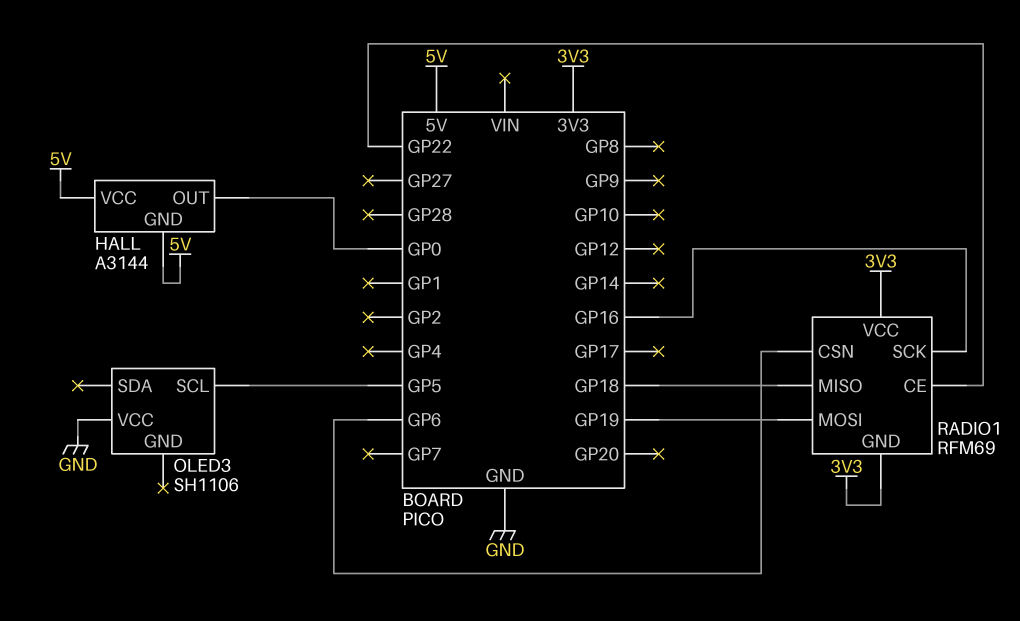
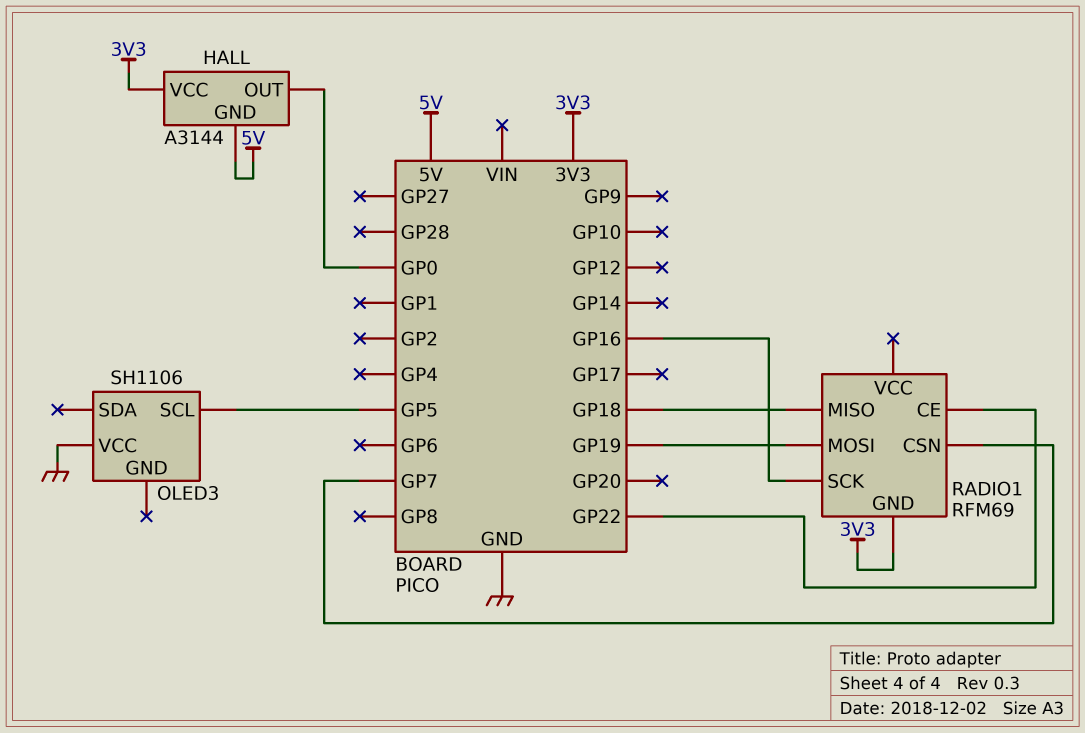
HALL pin VCC: 5V -> 3V3
RADIO1 pin CSN: GP6 -> GP7
RADIO1 pin VCC: 3V3 -> none

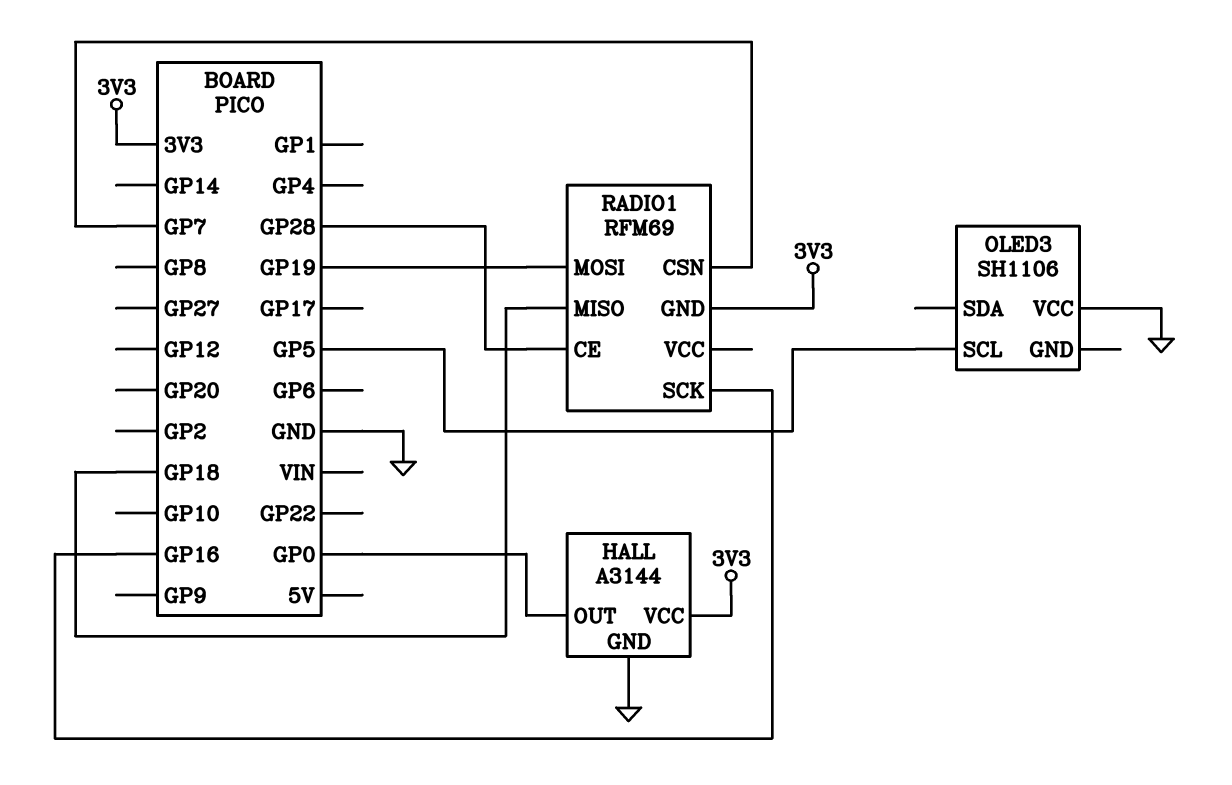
HALL pin GND: 5V -> GND
RADIO1 pin CE: GP22 -> GP28

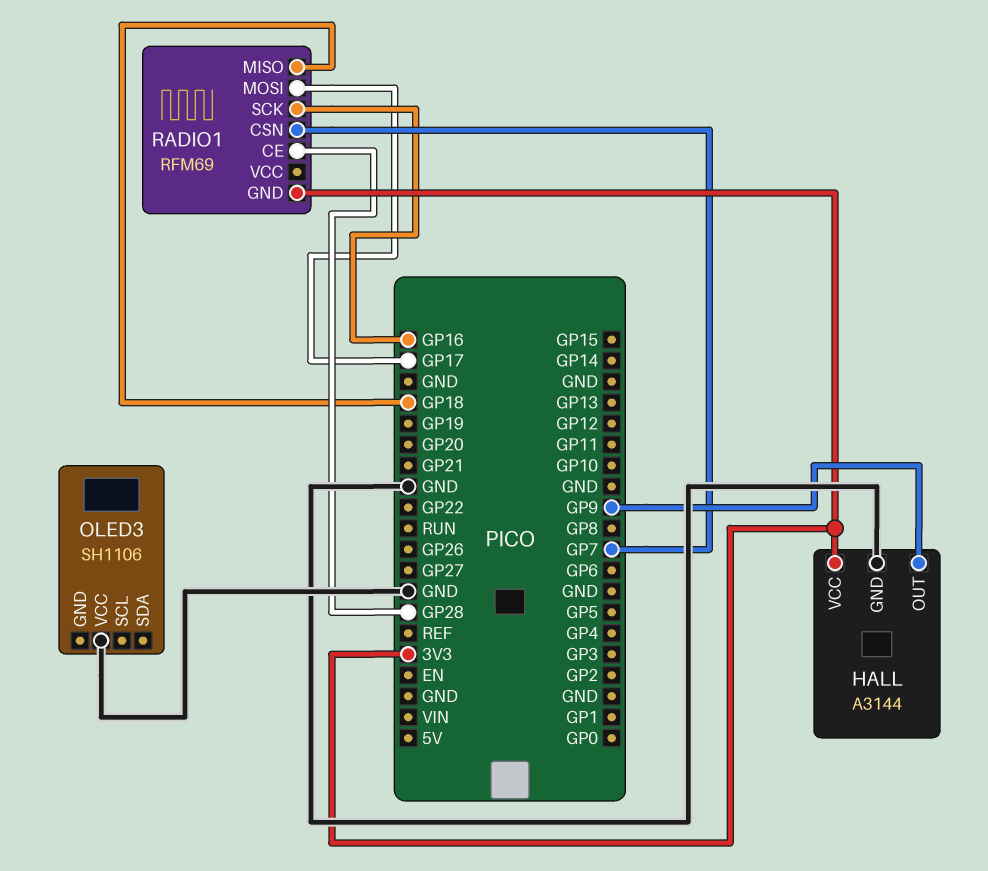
HALL pin OUT: GP0 -> GP9
OLED3 pin SCL: GP5 -> none
RADIO1 pin MOSI: GP19 -> GP17

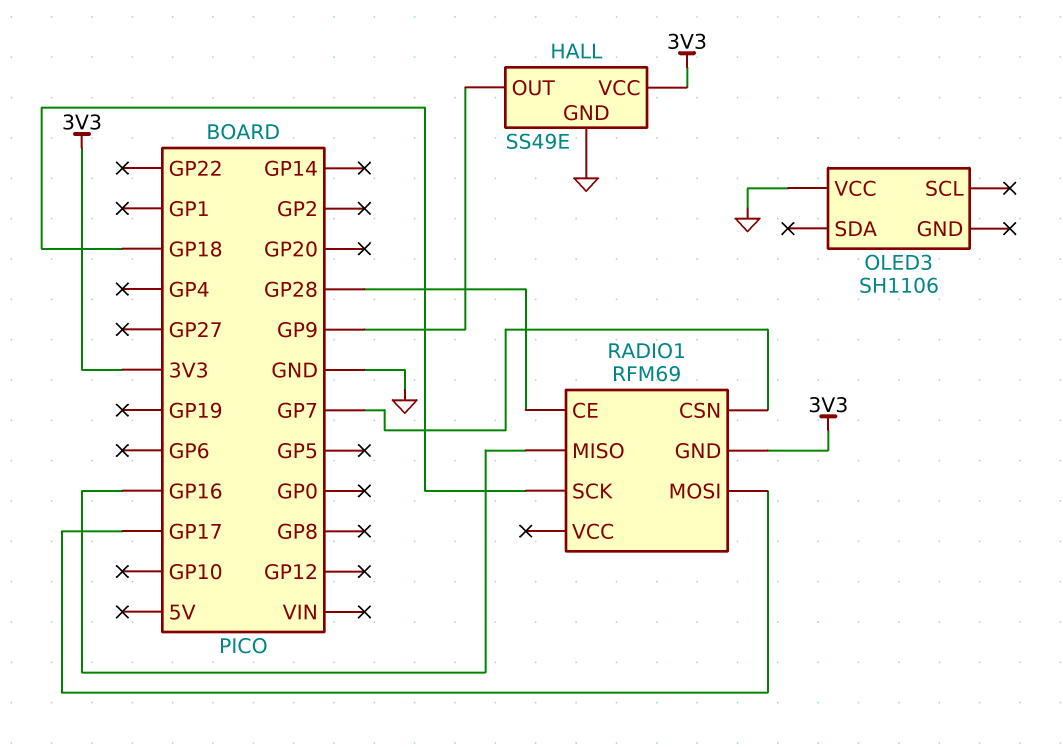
HALL: A3144 -> SS49E
RADIO1 pin MISO: GP18 -> GP16
RADIO1 pin SCK: GP16 -> GP18

